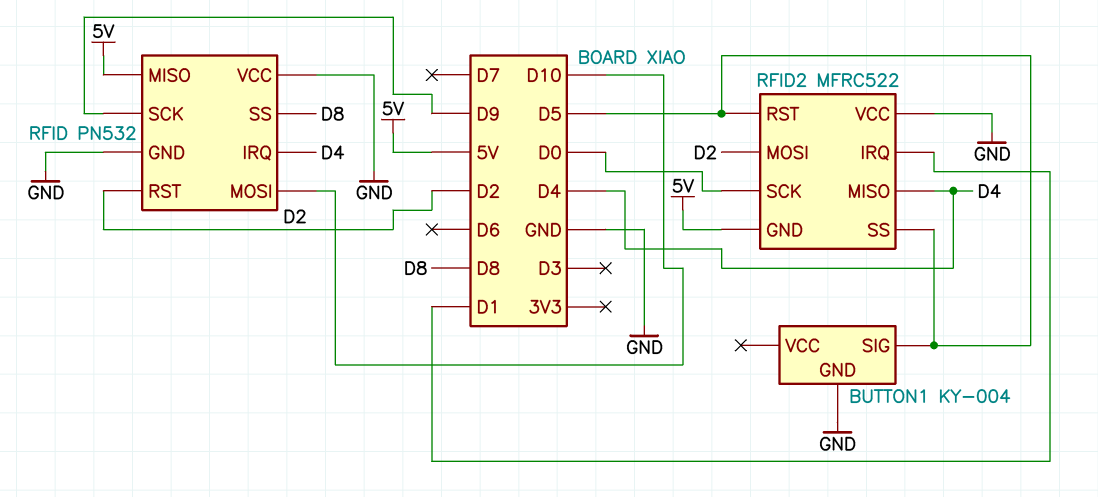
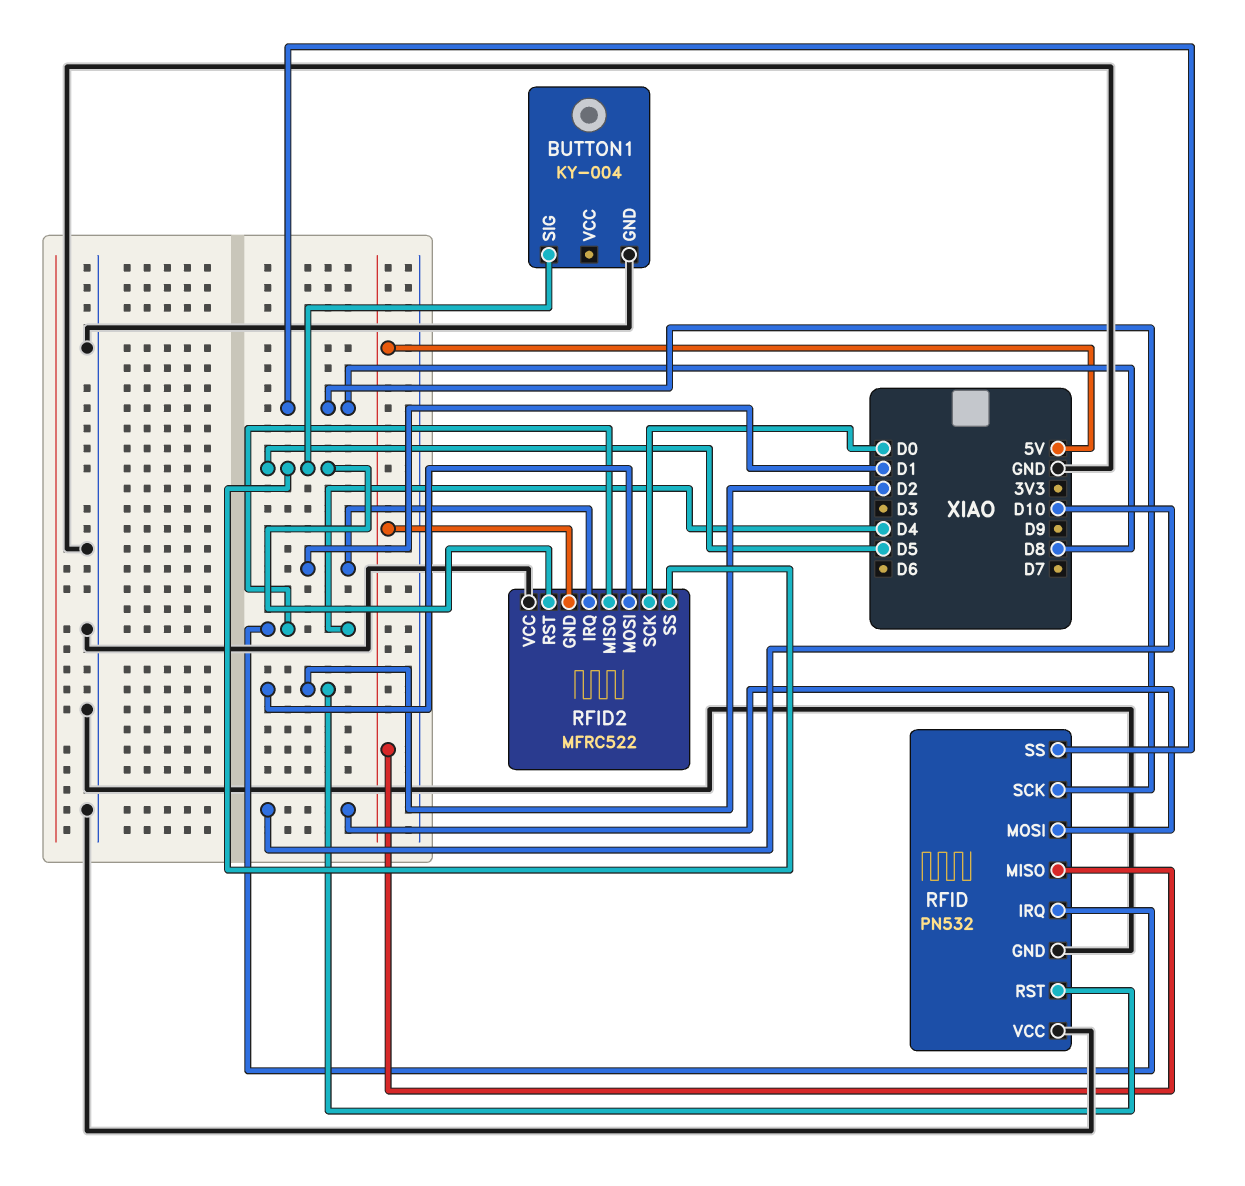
RFID pin SCK: D9 -> D8

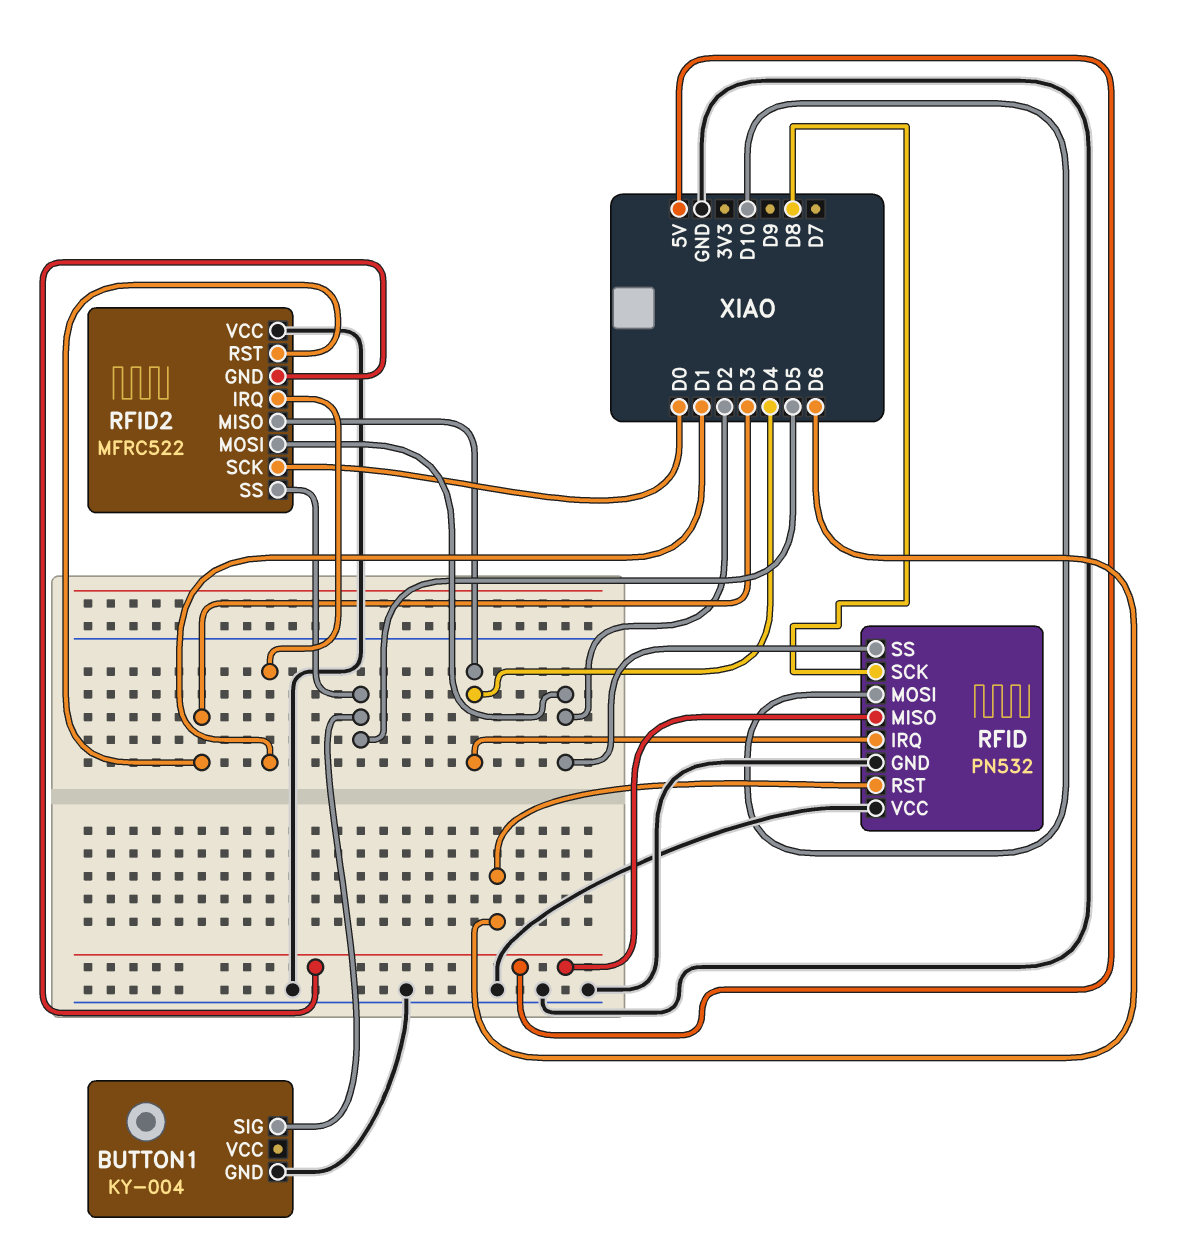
RFID pin RST: D2 -> D6
RFID pin SS: D8 -> D2
RFID2 pin RST: D5 -> D3

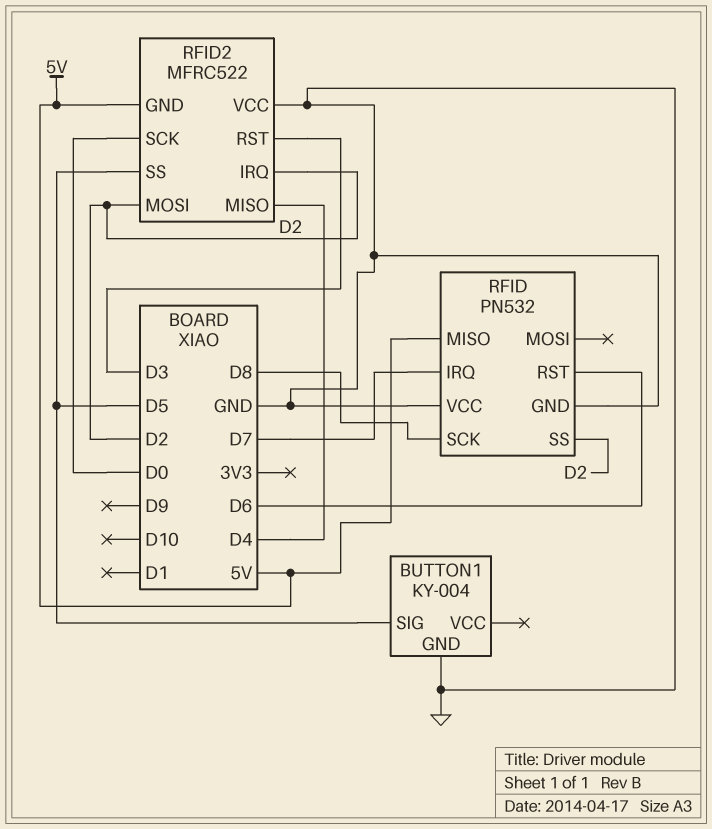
RFID pin IRQ: D4 -> D7
RFID pin MOSI: D10 -> none
RFID2 pin IRQ: D1 -> D2

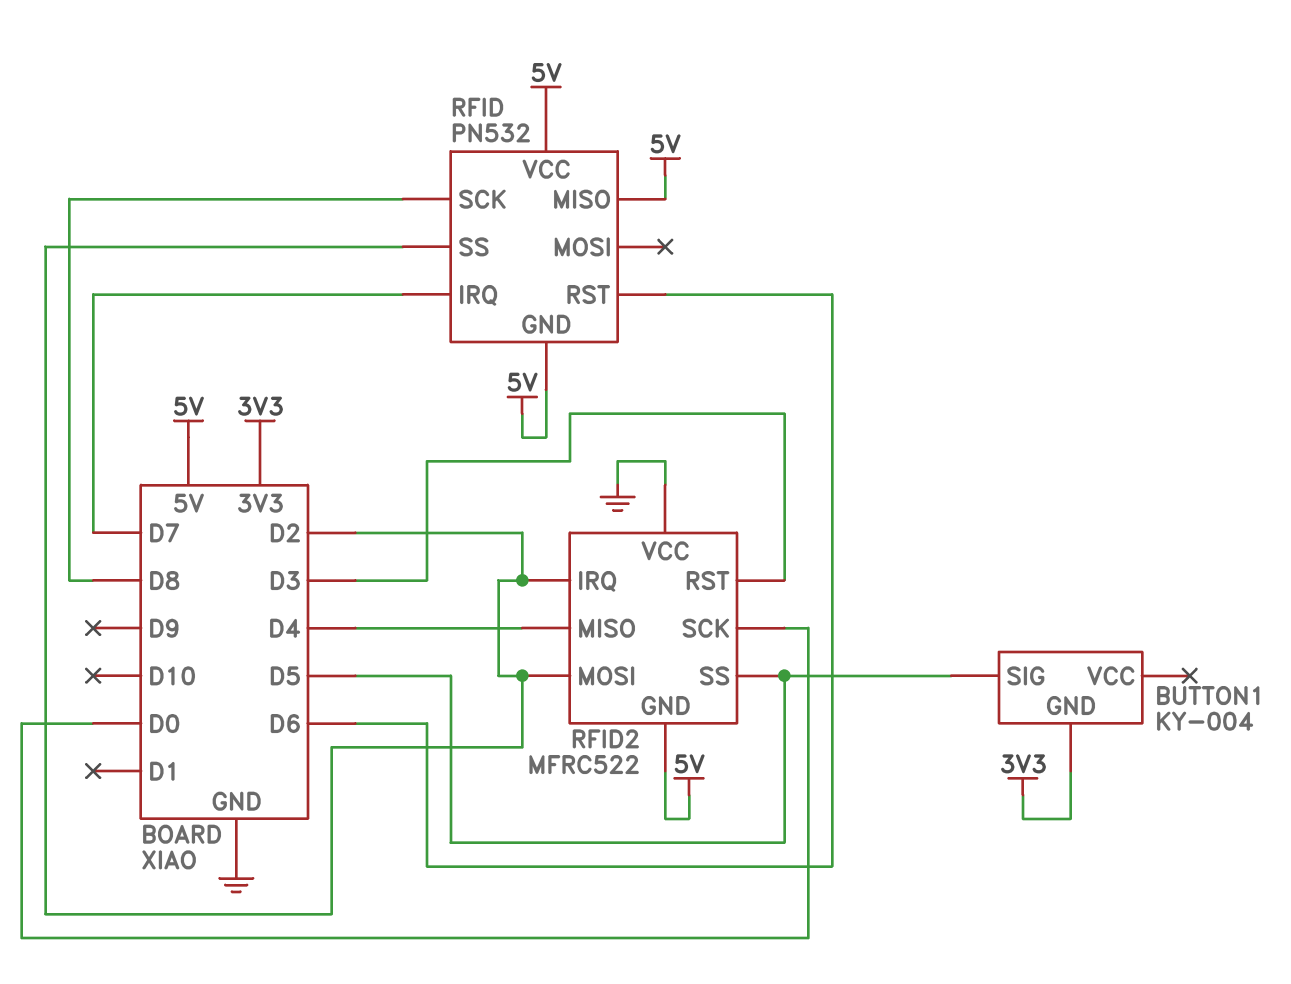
BUTTON1 pin GND: GND -> 3V3
RFID pin GND: GND -> 5V
RFID pin VCC: GND -> 5V

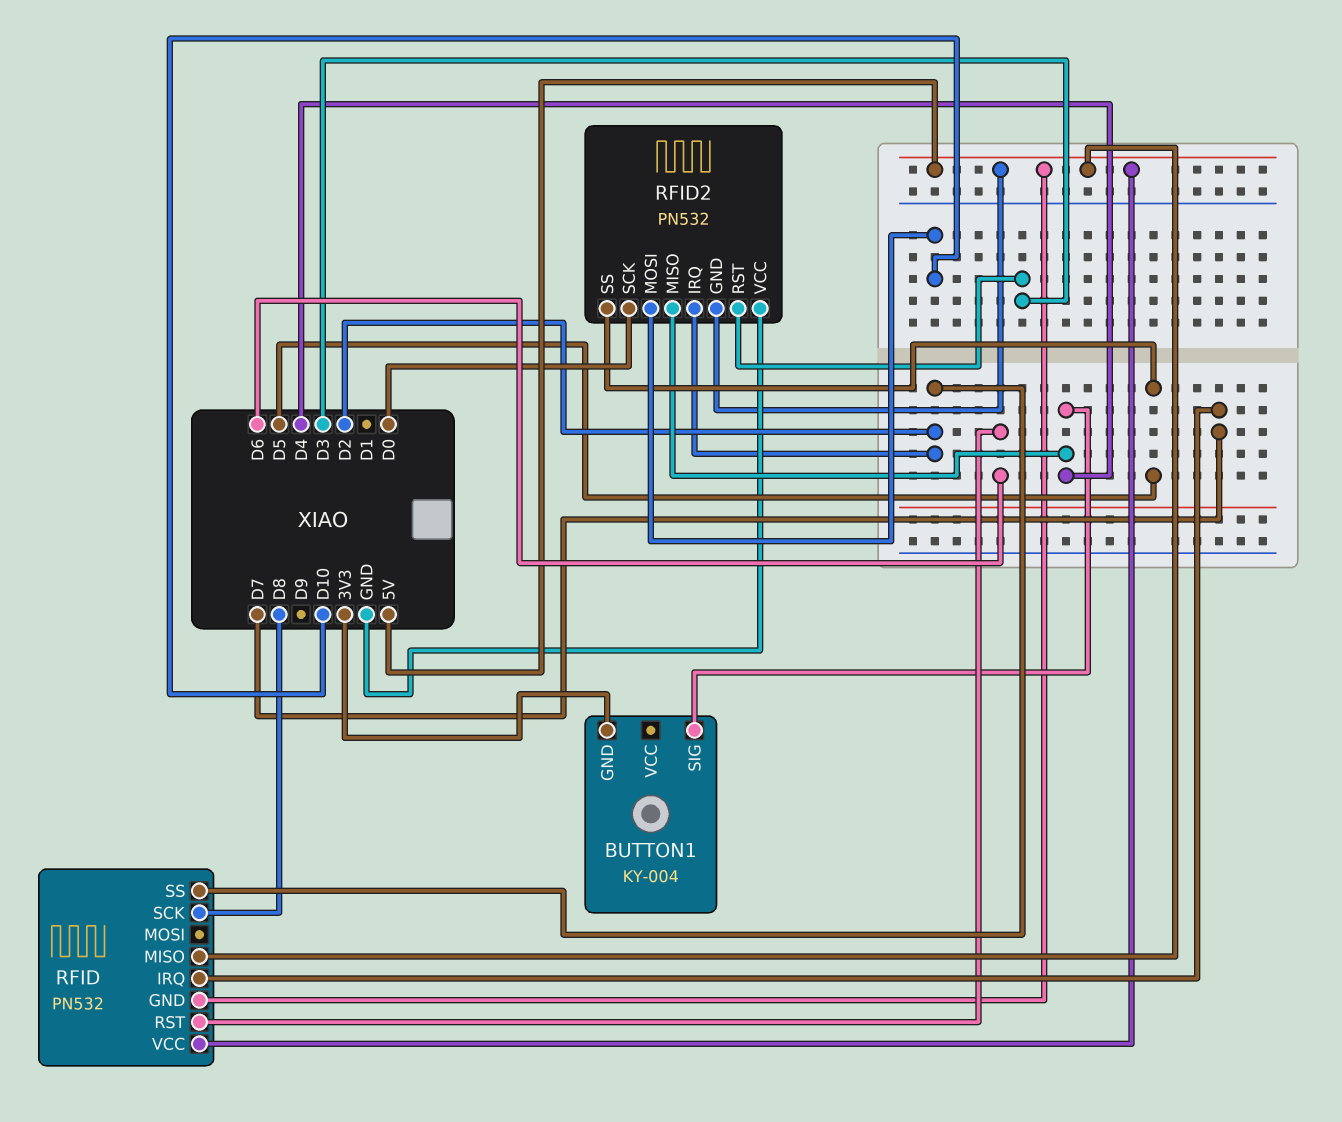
BUTTON1 pin SIG: D5 -> D4
RFID2: MFRC522 -> PN532
RFID2 pin MOSI: D2 -> D10

